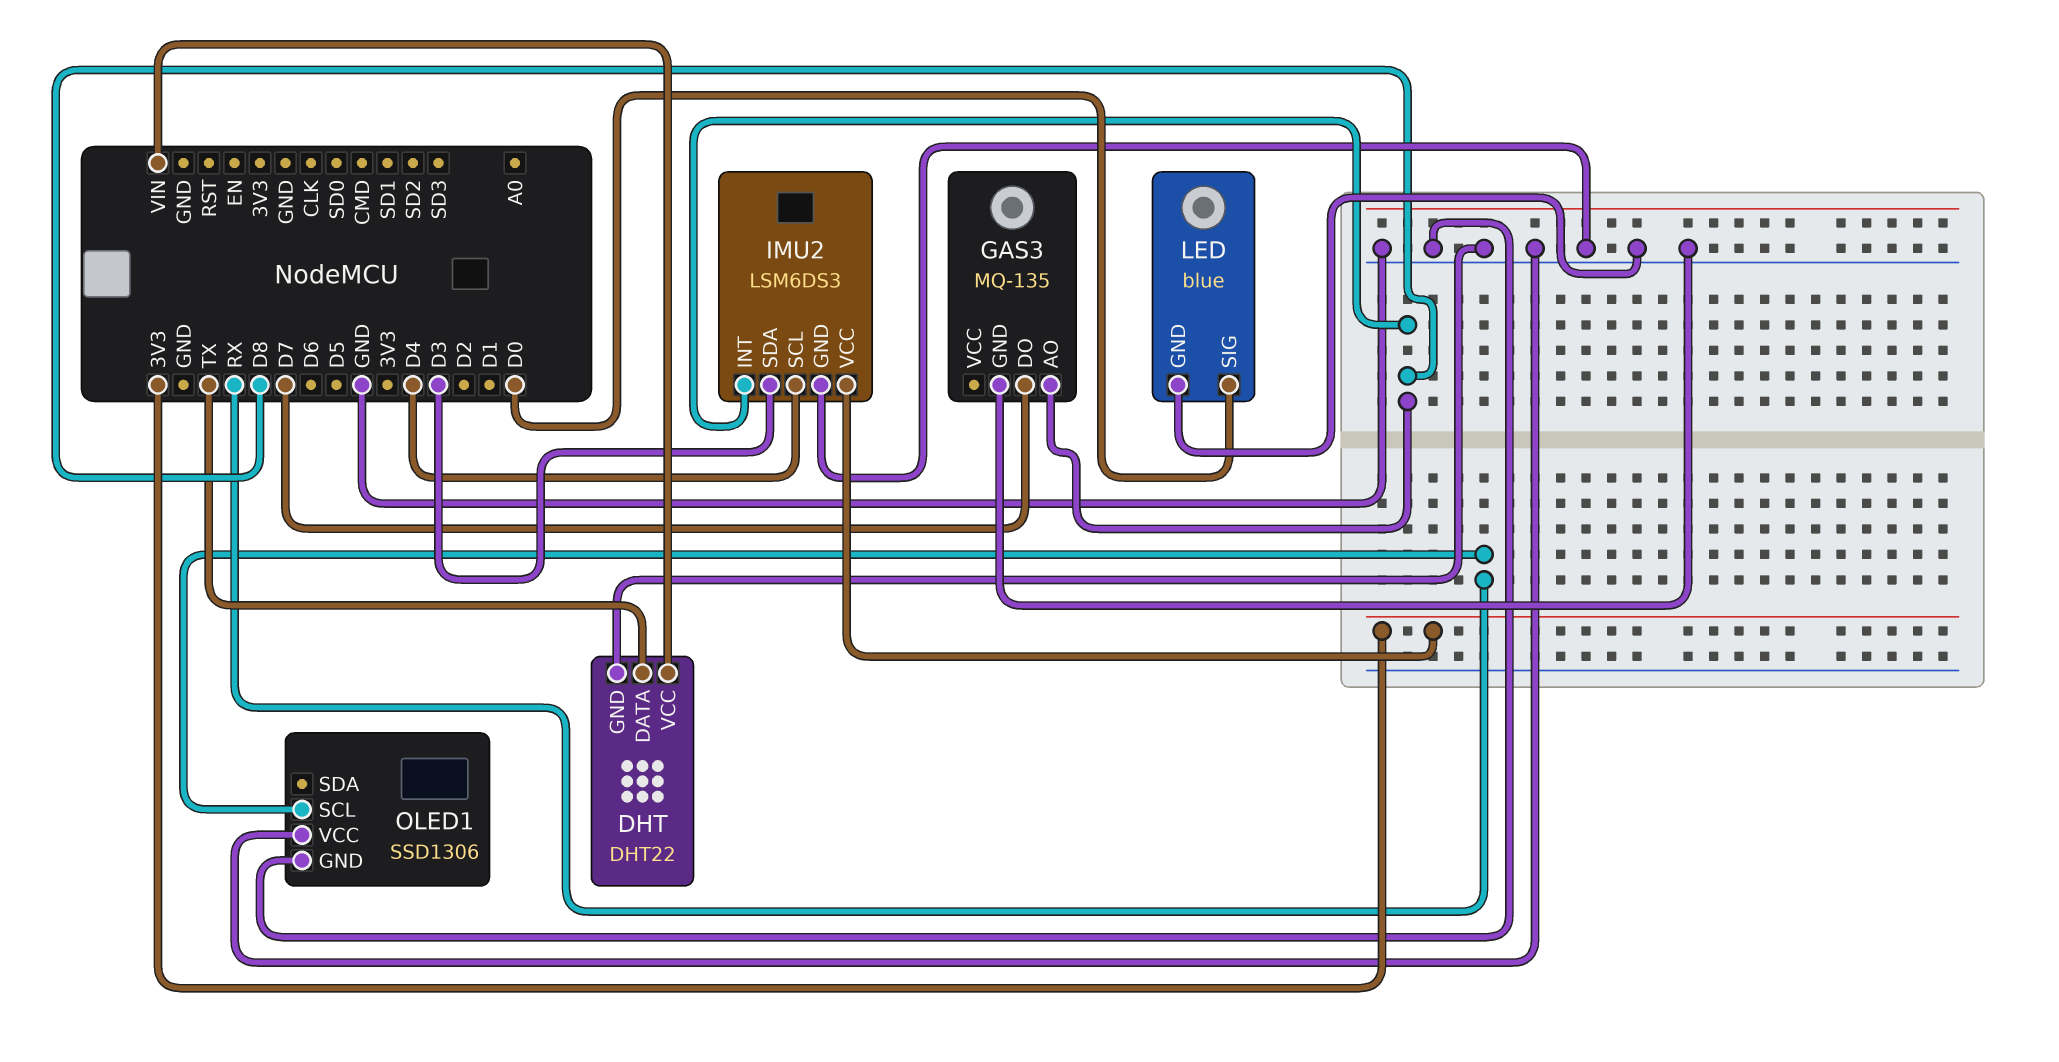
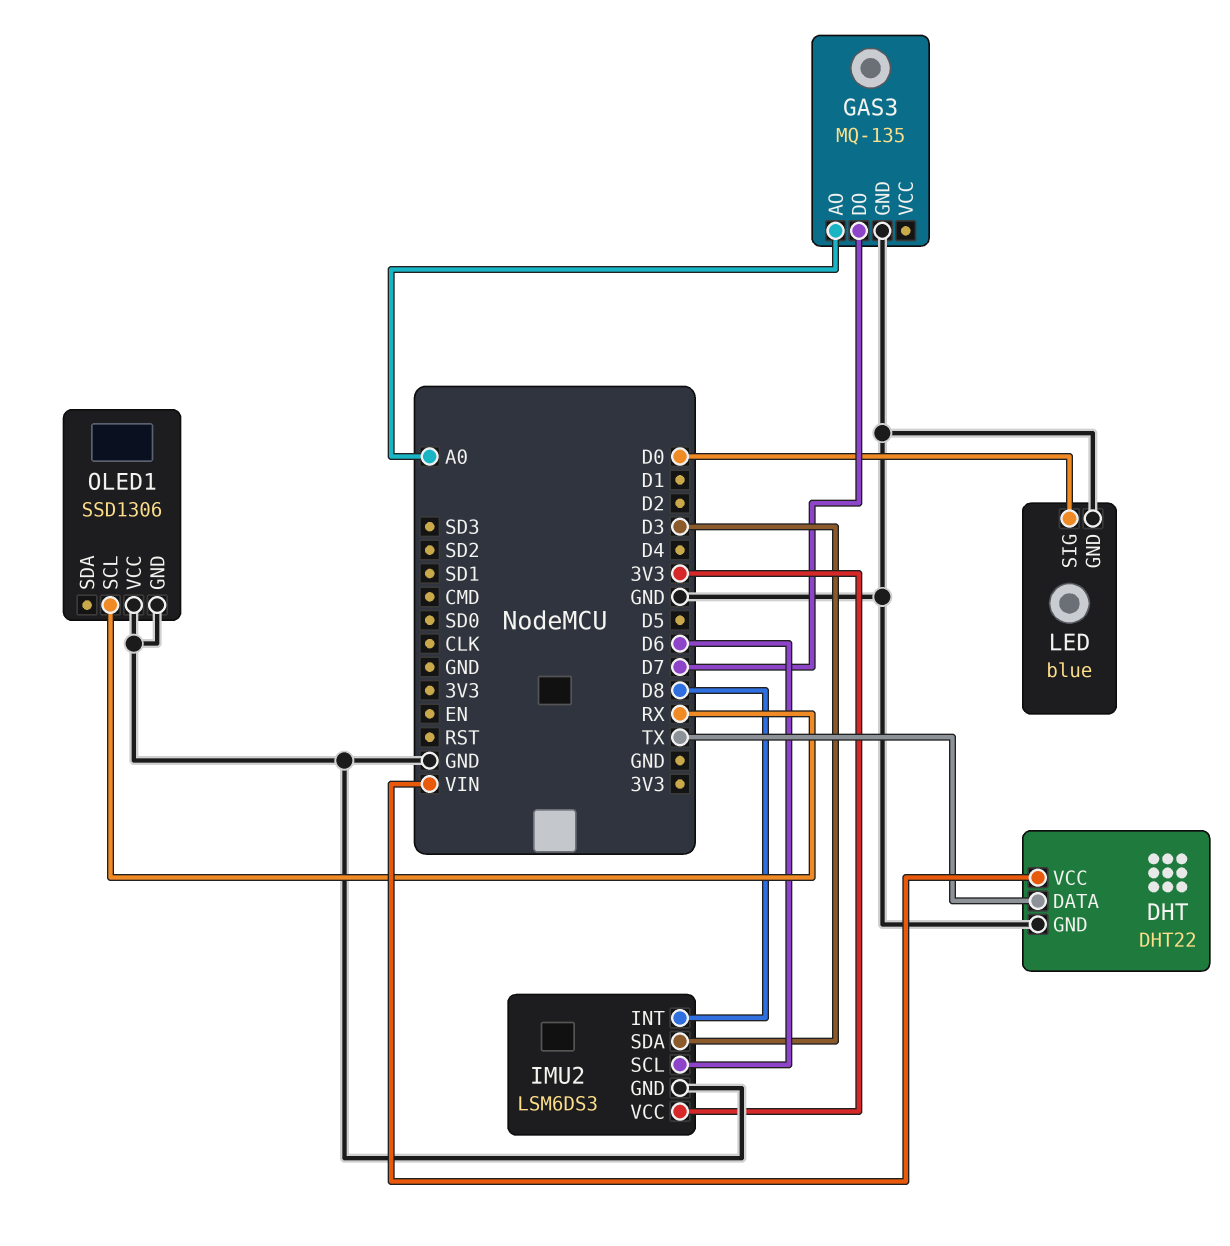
GAS3 pin AO: D8 -> A0
IMU2 pin SCL: D4 -> D6

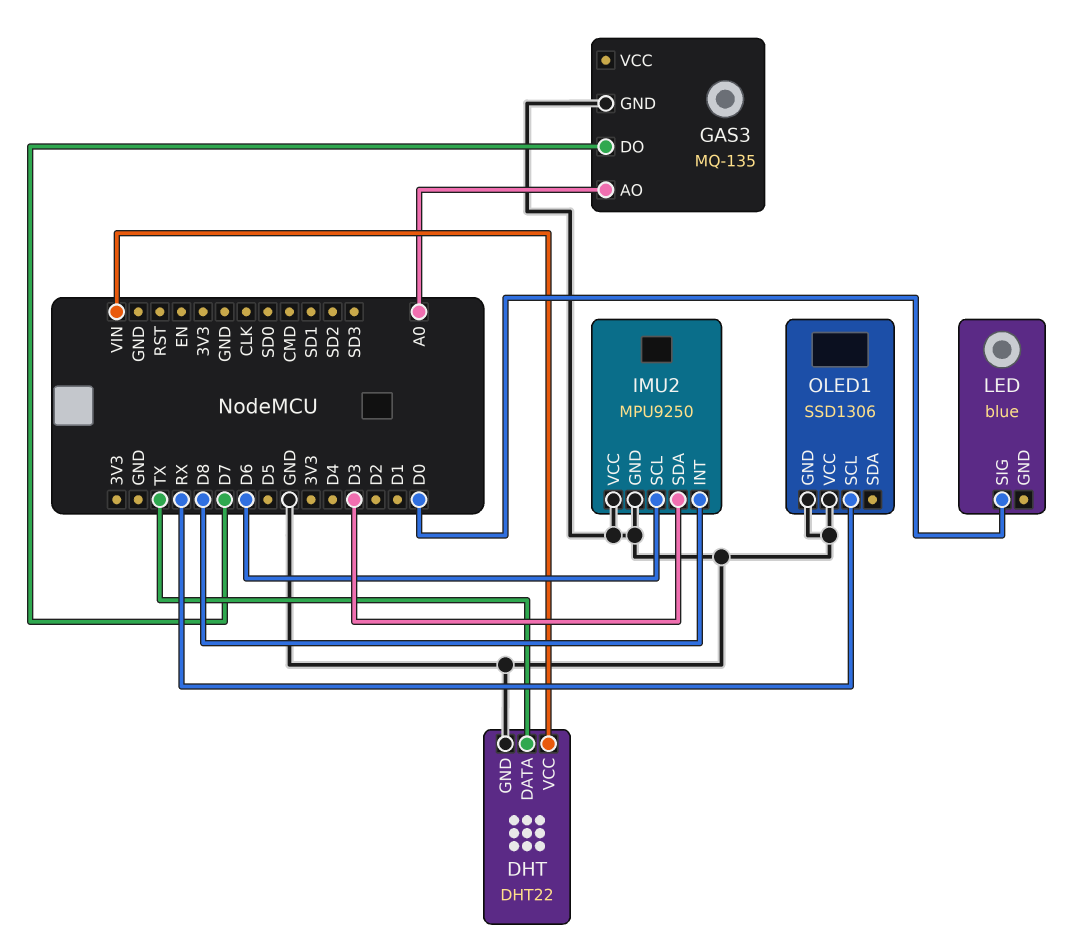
IMU2: LSM6DS3 -> MPU9250
IMU2 pin VCC: 3V3 -> GND
LED pin GND: GND -> none

